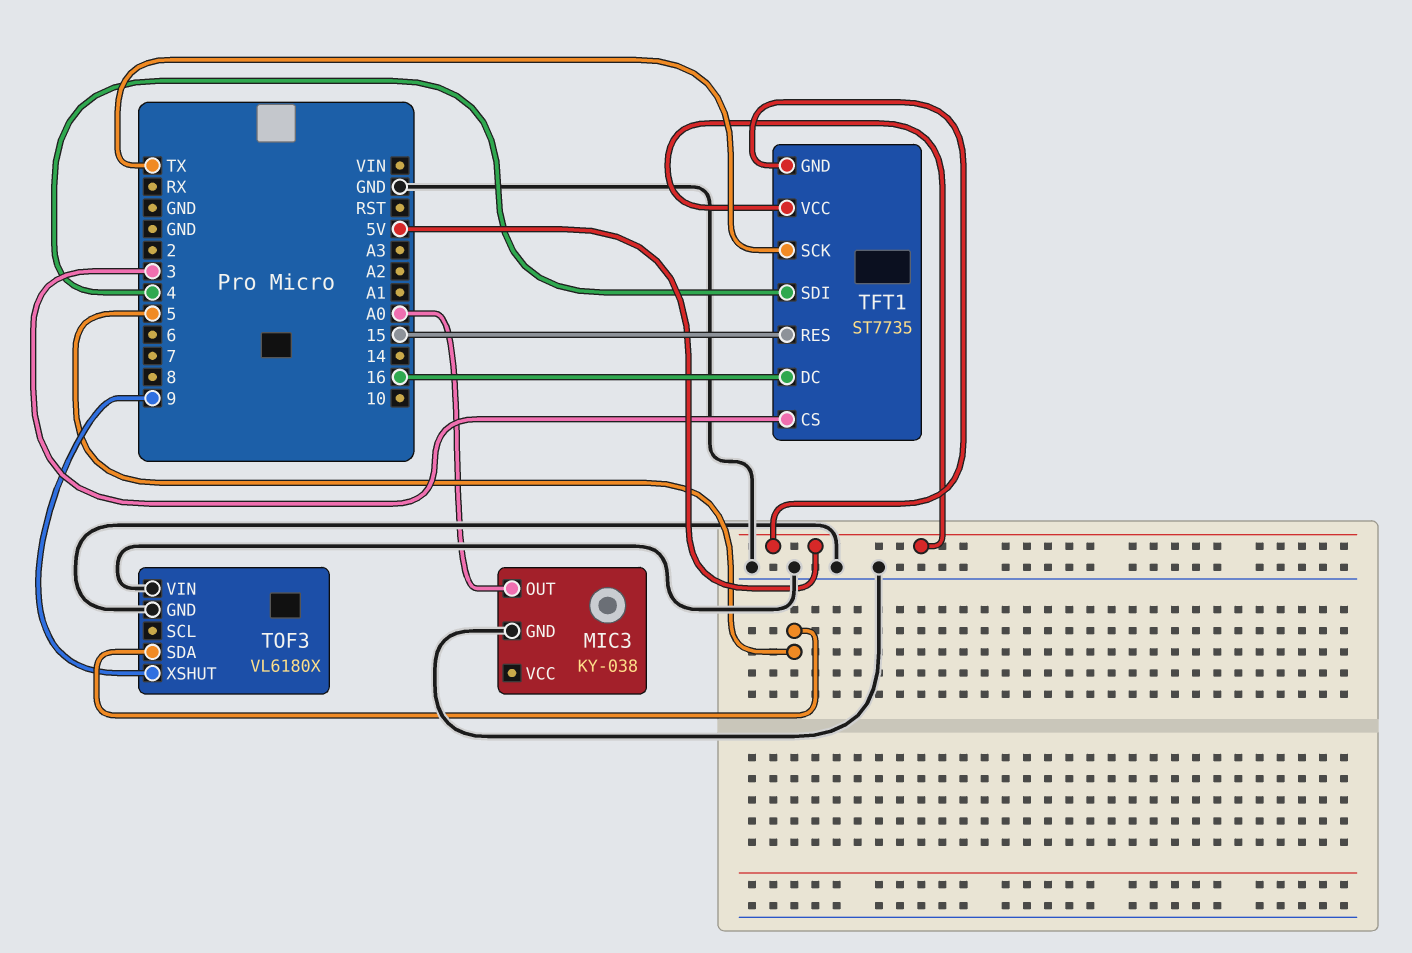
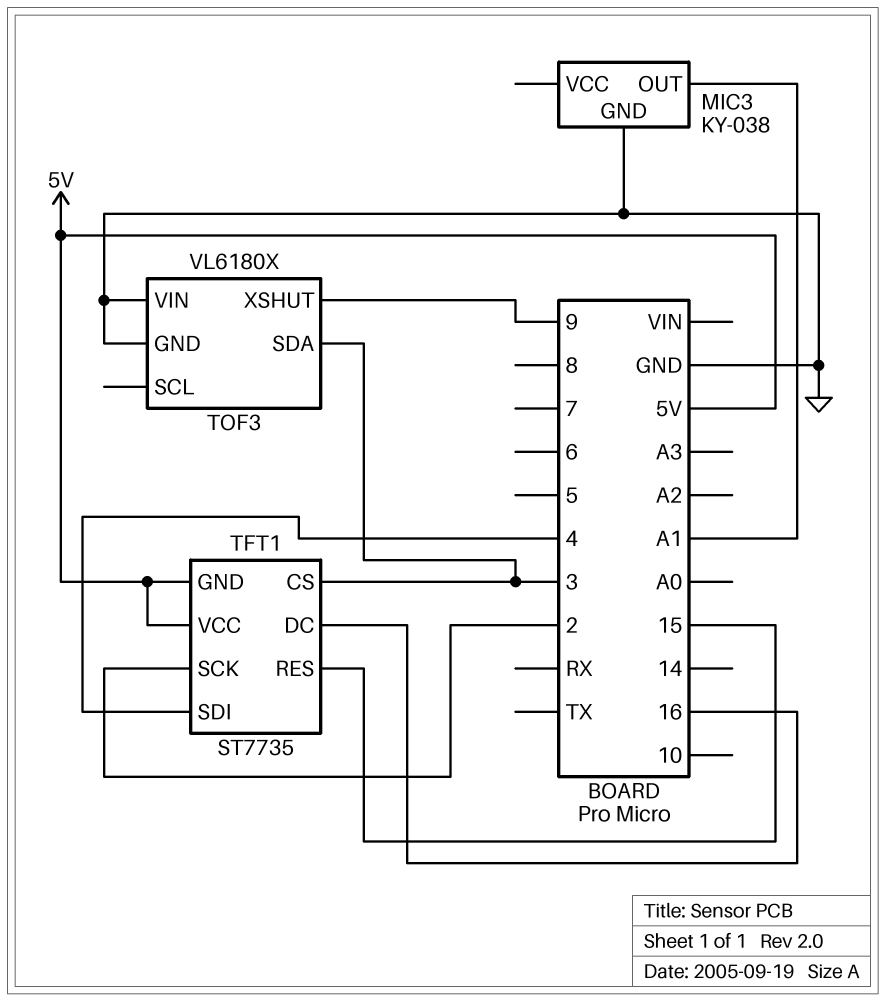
MIC3 pin OUT: A0 -> A1
TFT1 pin SCK: TX -> 2
TOF3 pin SDA: 5 -> 3

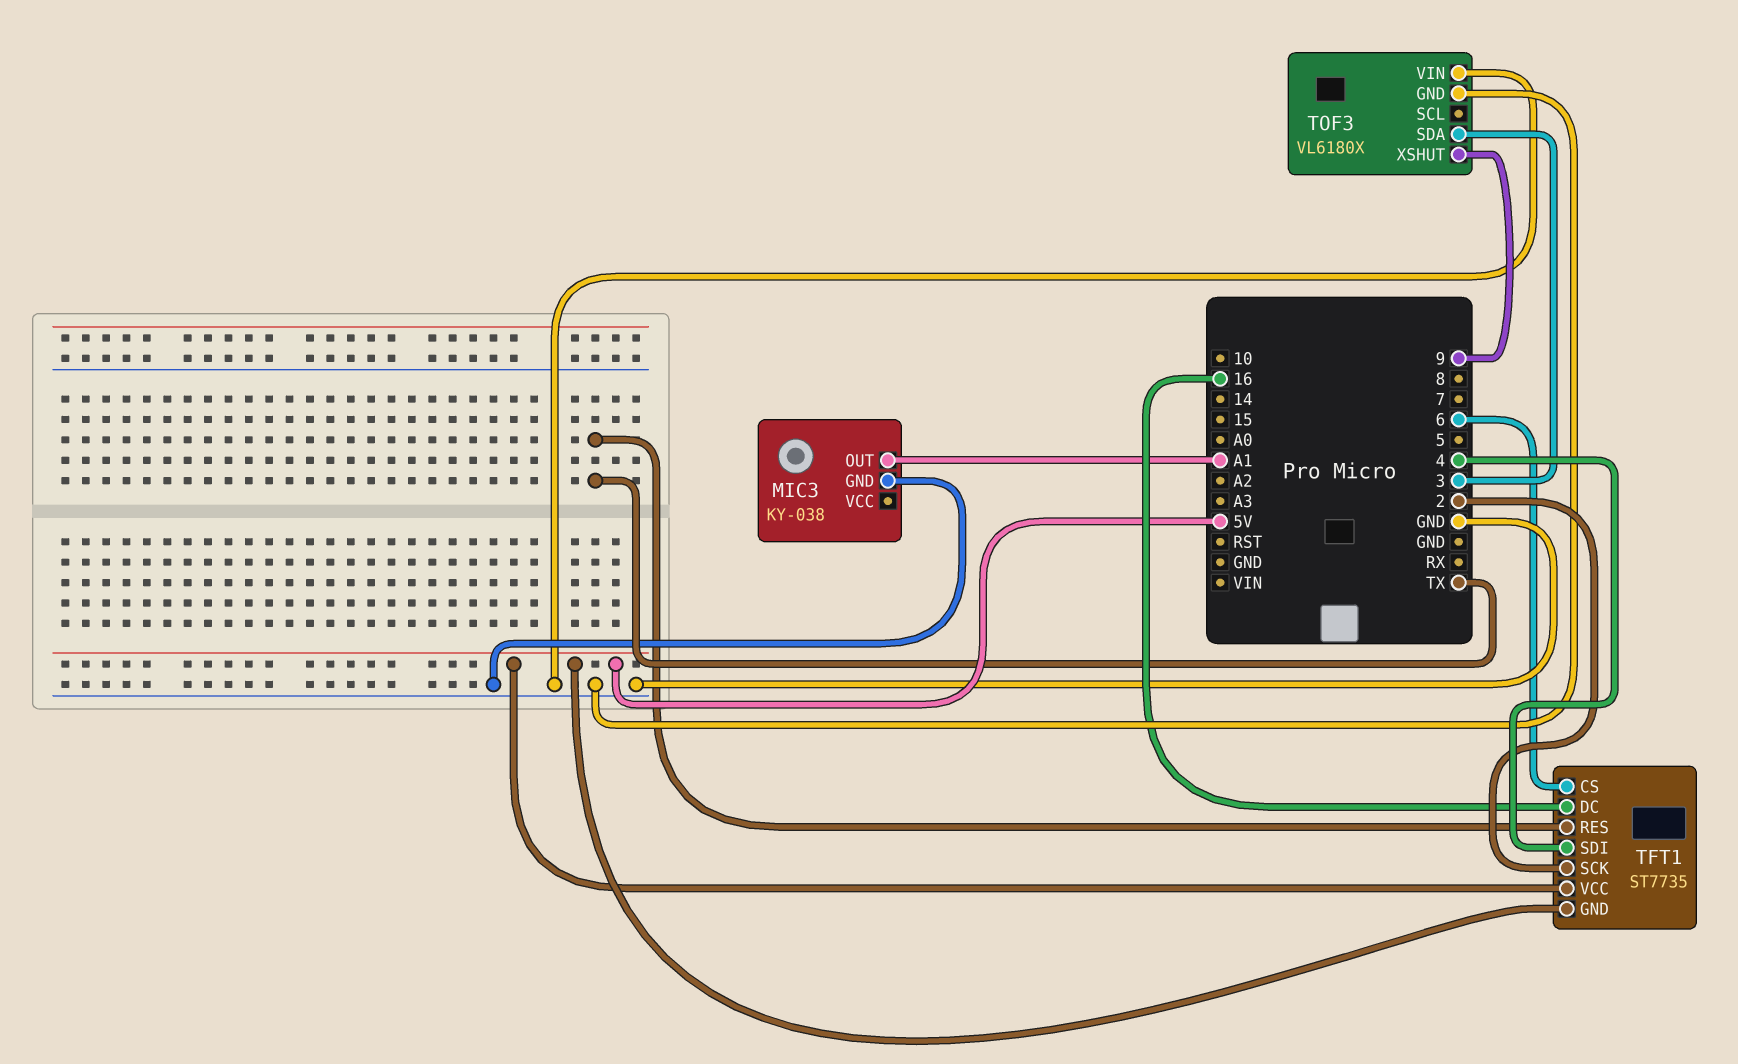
TFT1 pin CS: 3 -> 6
TFT1 pin RES: 15 -> TX

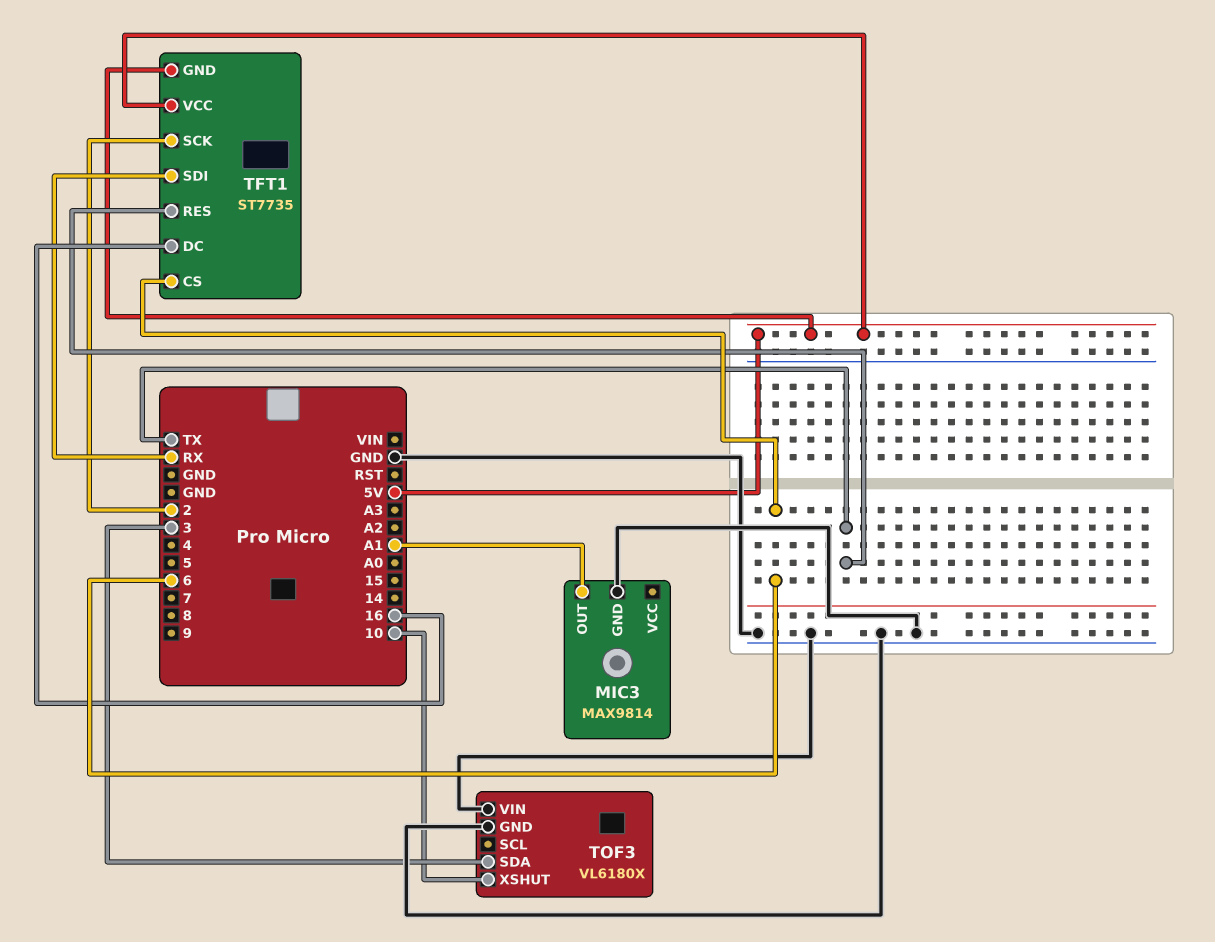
MIC3: KY-038 -> MAX9814
TFT1 pin SDI: 4 -> RX
TOF3 pin XSHUT: 9 -> 10

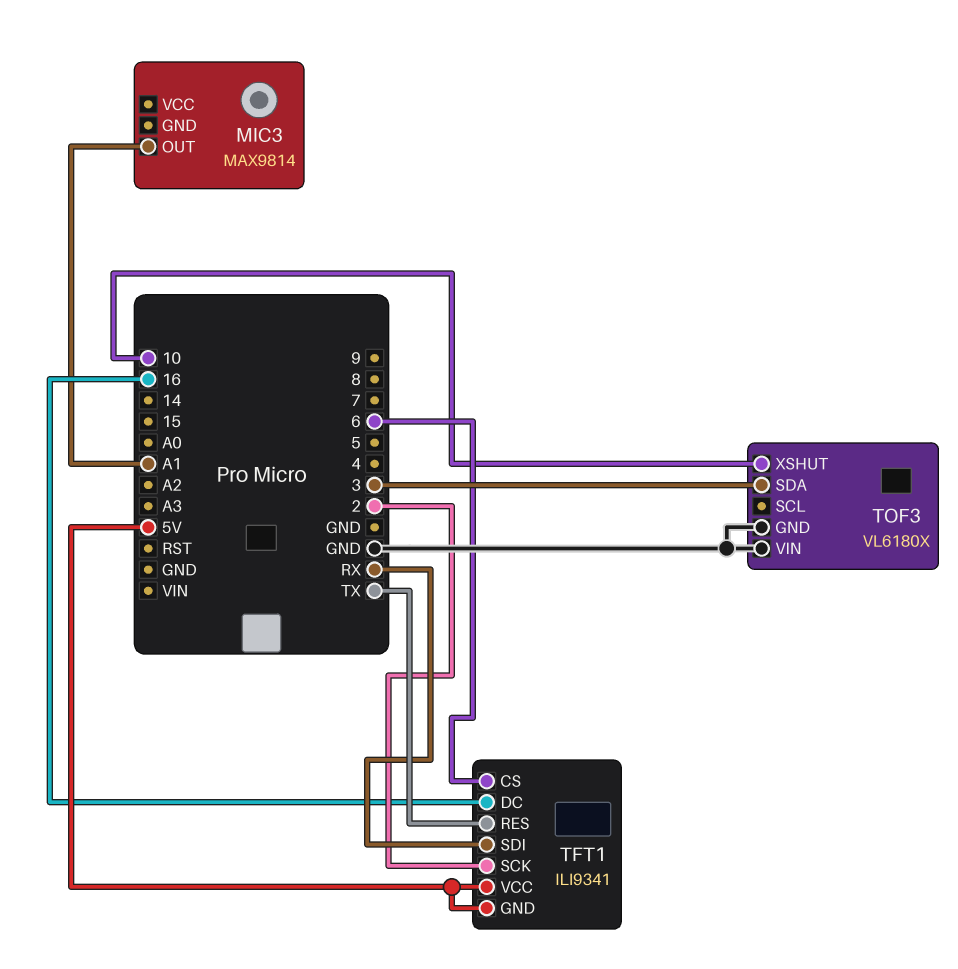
MIC3 pin GND: GND -> none
TFT1: ST7735 -> ILI9341

